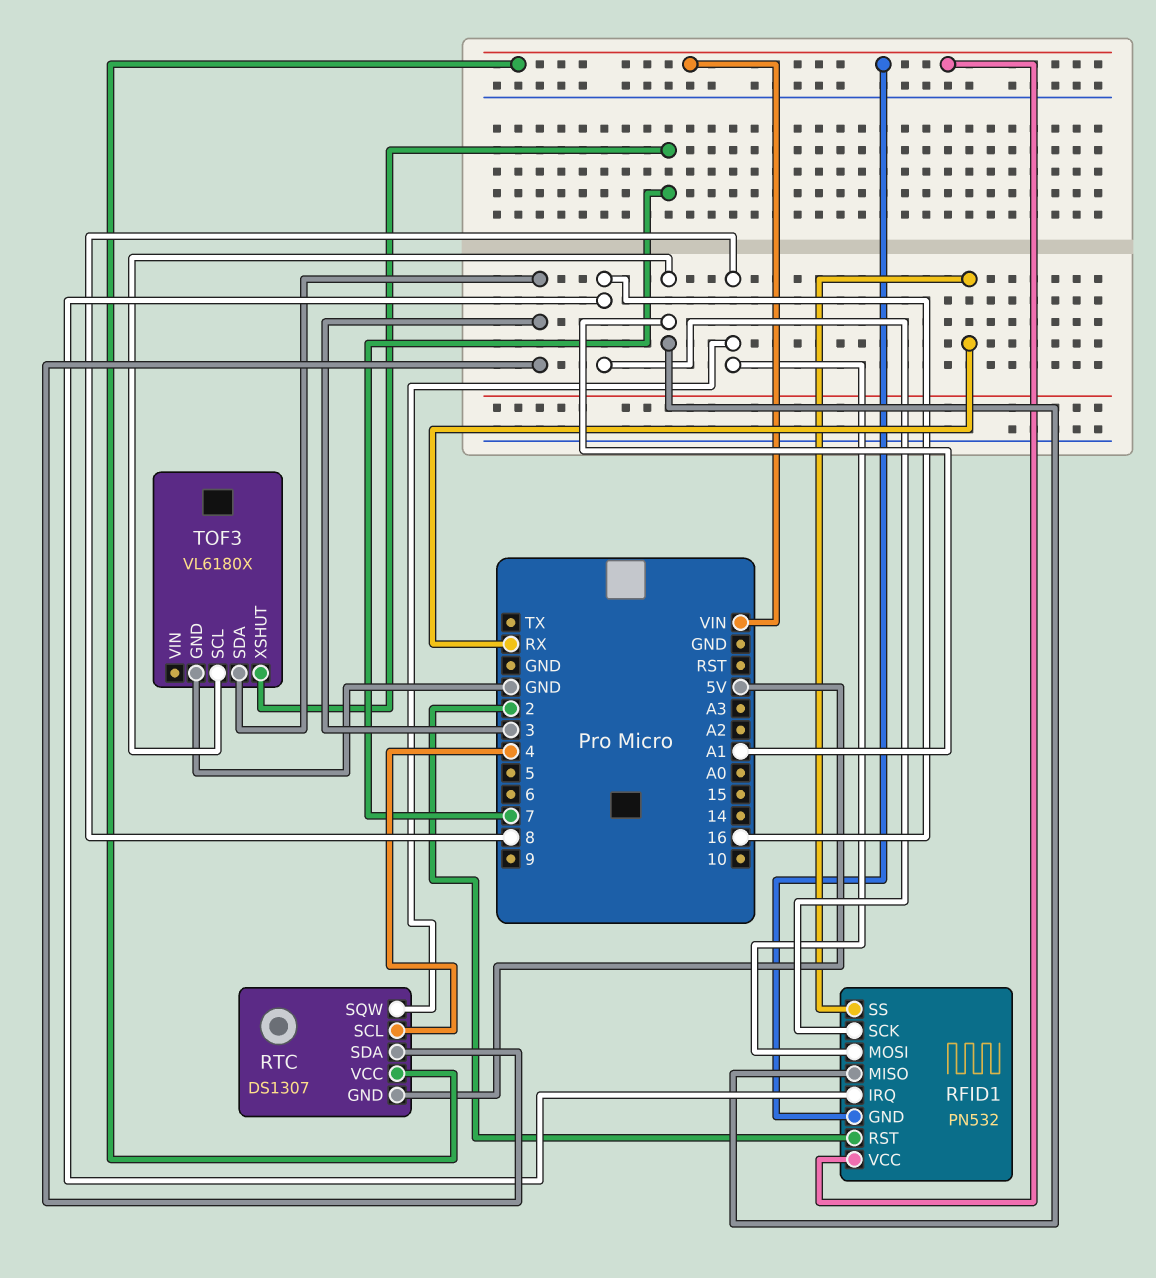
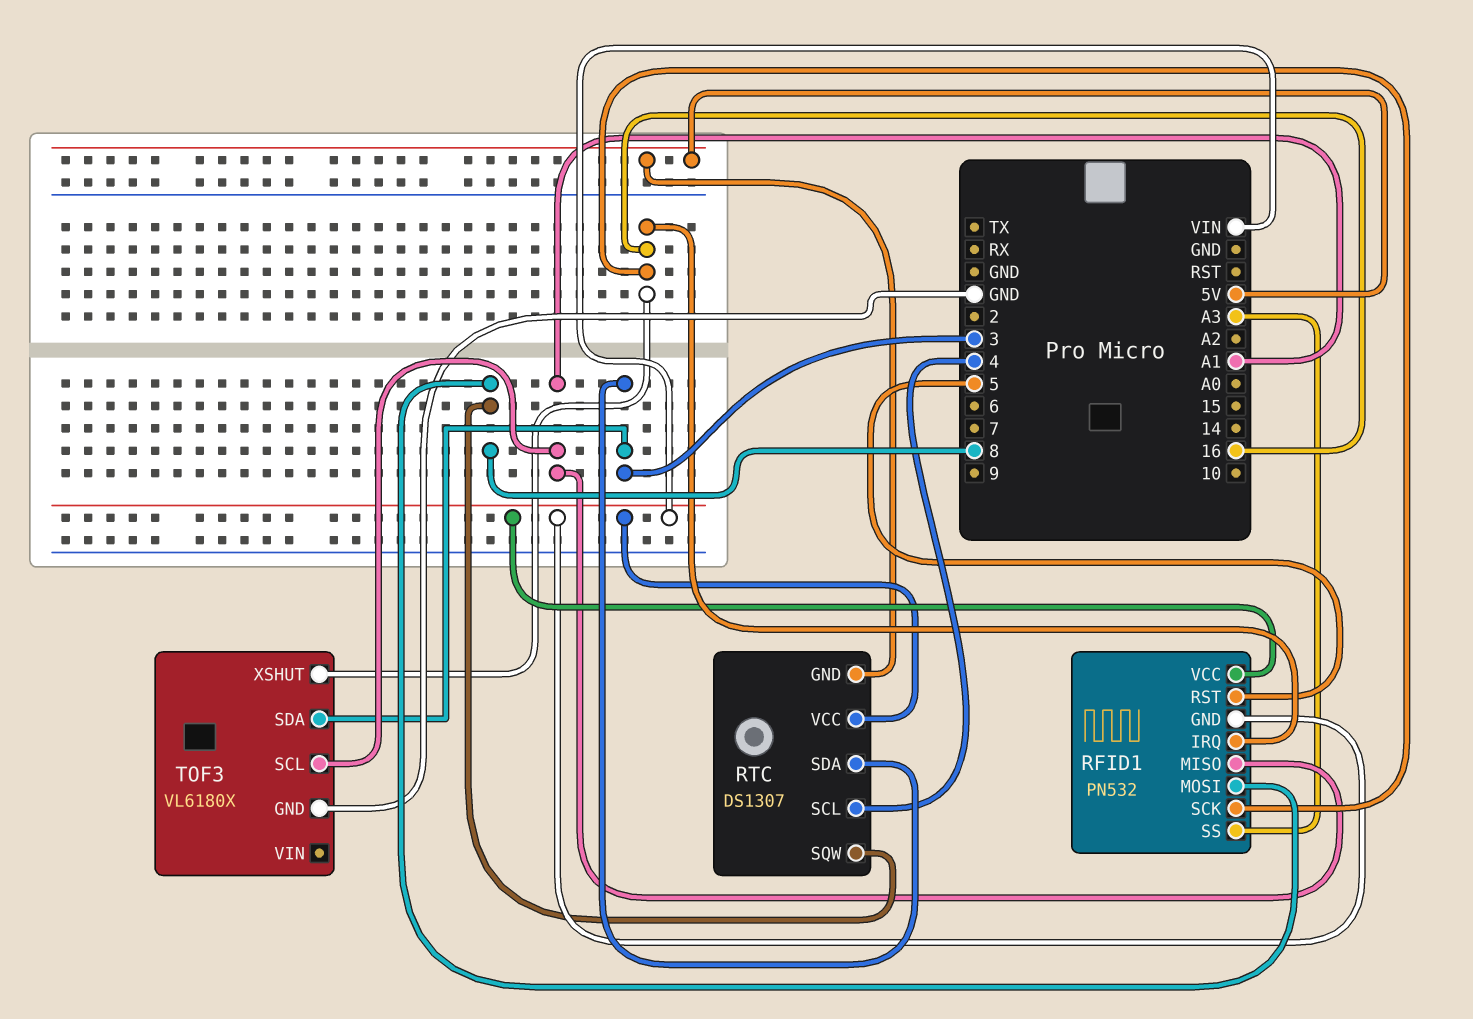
RFID1 pin RST: 2 -> 5
RFID1 pin SS: RX -> A3
TOF3 pin XSHUT: 7 -> 16

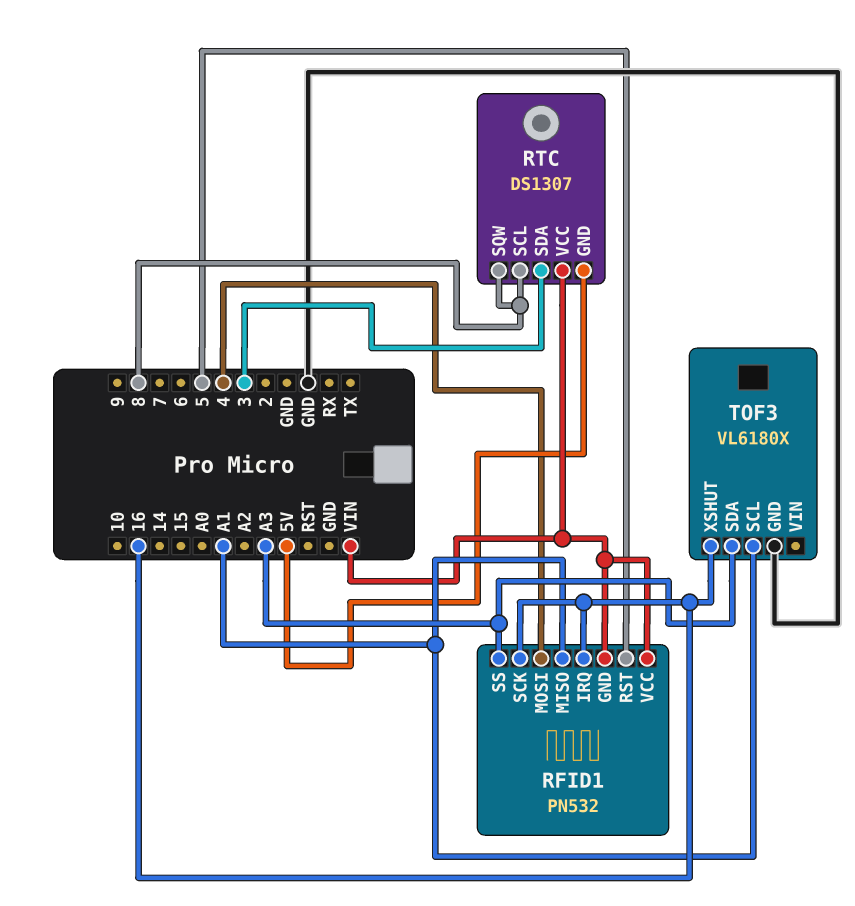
RFID1 pin MOSI: 8 -> 4
RTC pin SCL: 4 -> 8
TOF3 pin SDA: 3 -> A3

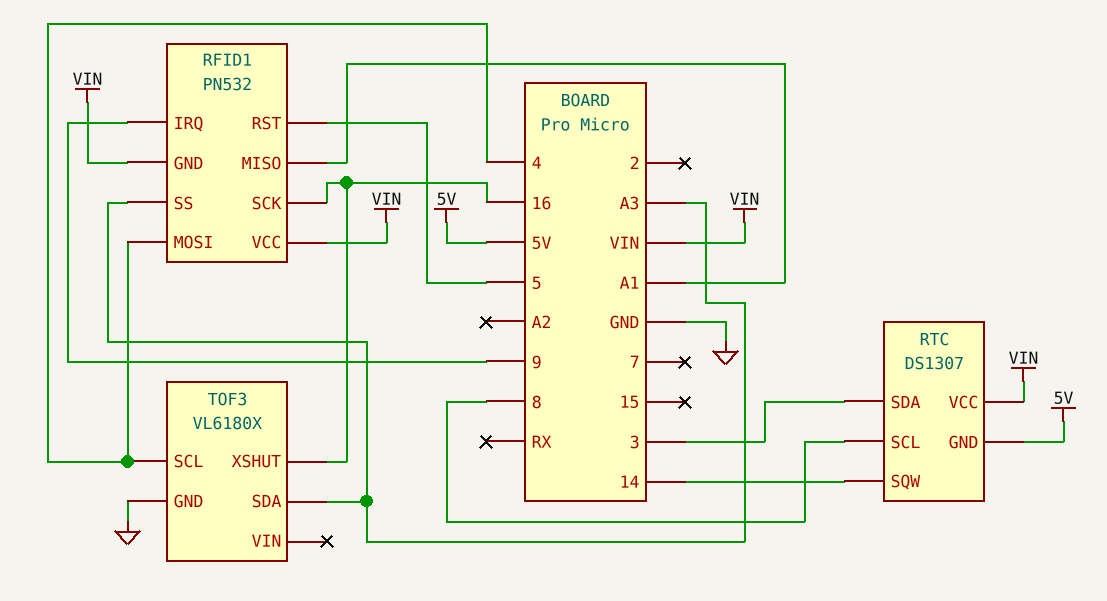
RFID1 pin IRQ: 16 -> 9
RTC pin SQW: 8 -> 14
TOF3 pin SCL: A1 -> 4

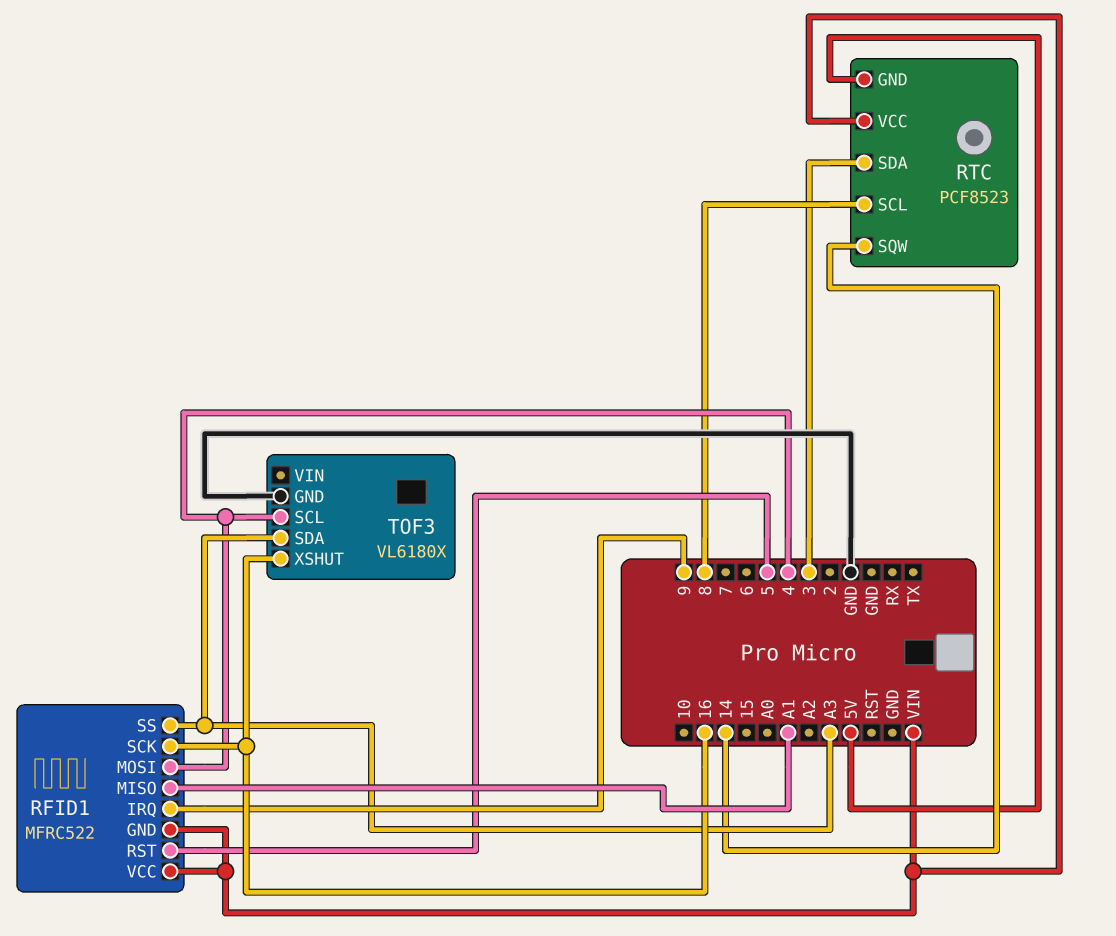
RFID1: PN532 -> MFRC522
RTC: DS1307 -> PCF8523

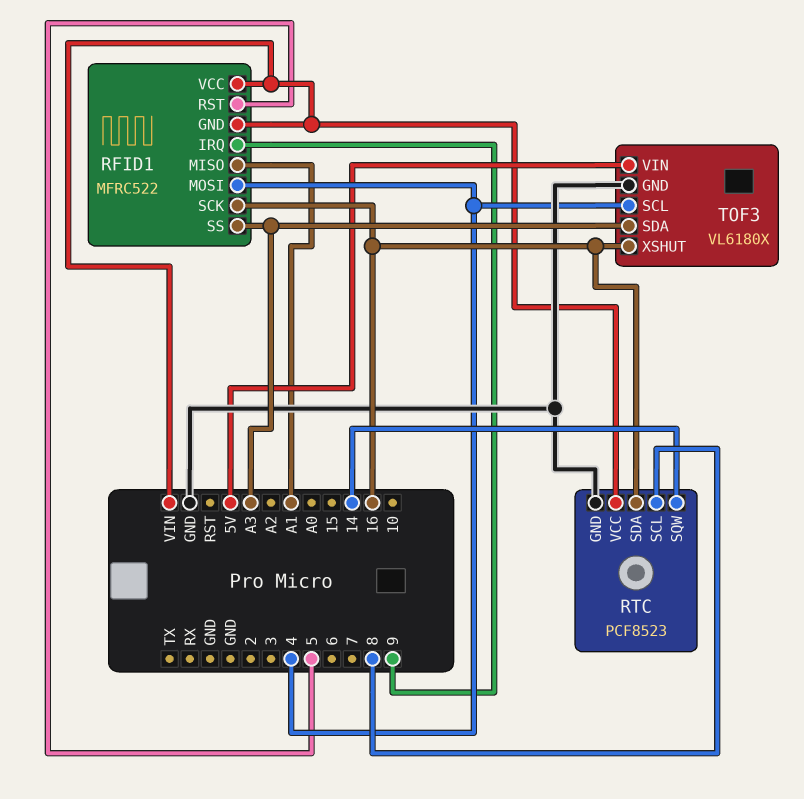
RTC pin GND: 5V -> GND
RTC pin SDA: 3 -> 16
TOF3 pin VIN: none -> 5V

